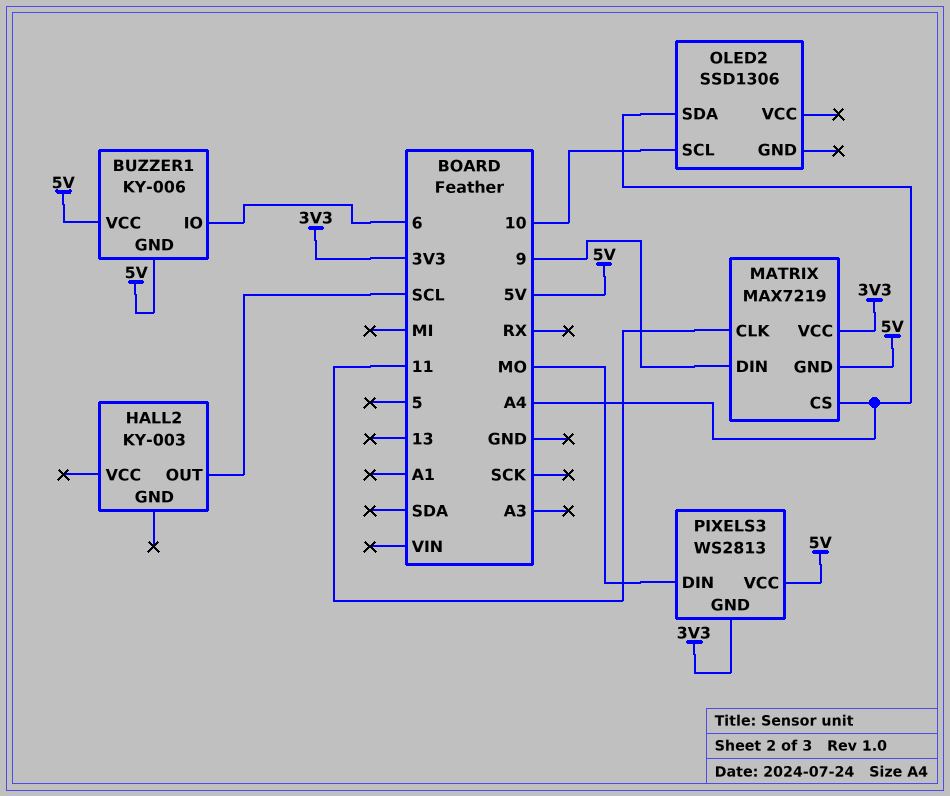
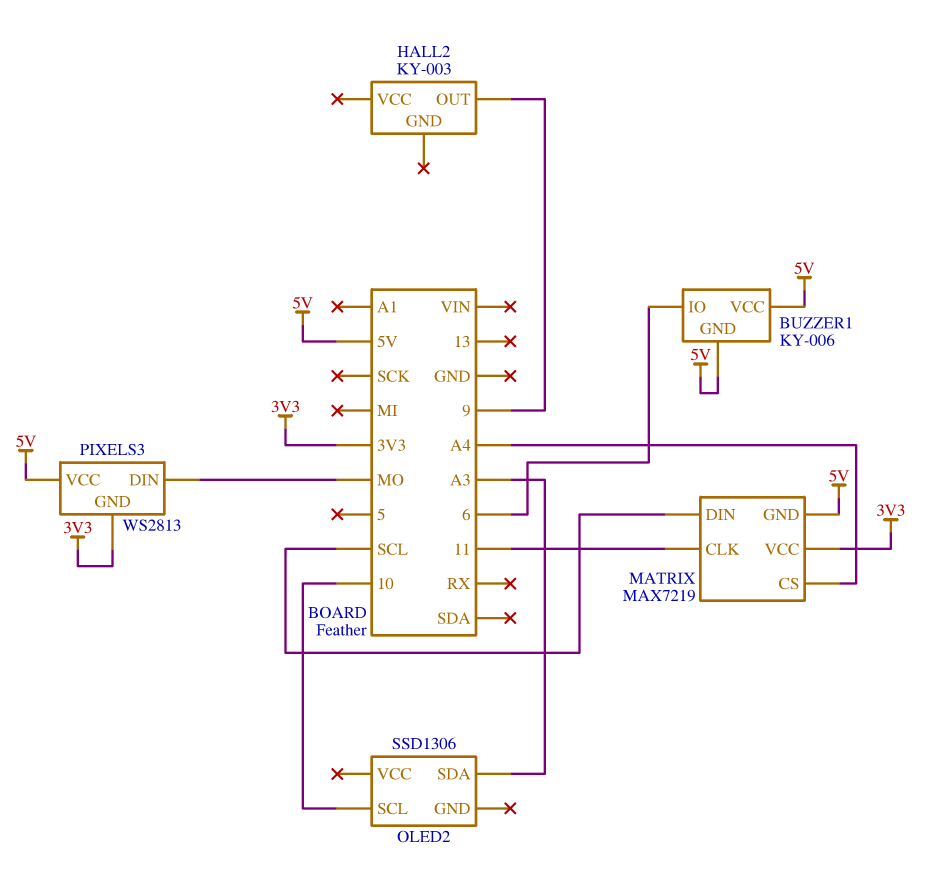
HALL2 pin OUT: SCL -> 9
MATRIX pin DIN: 9 -> SCL
OLED2 pin SDA: A4 -> A3

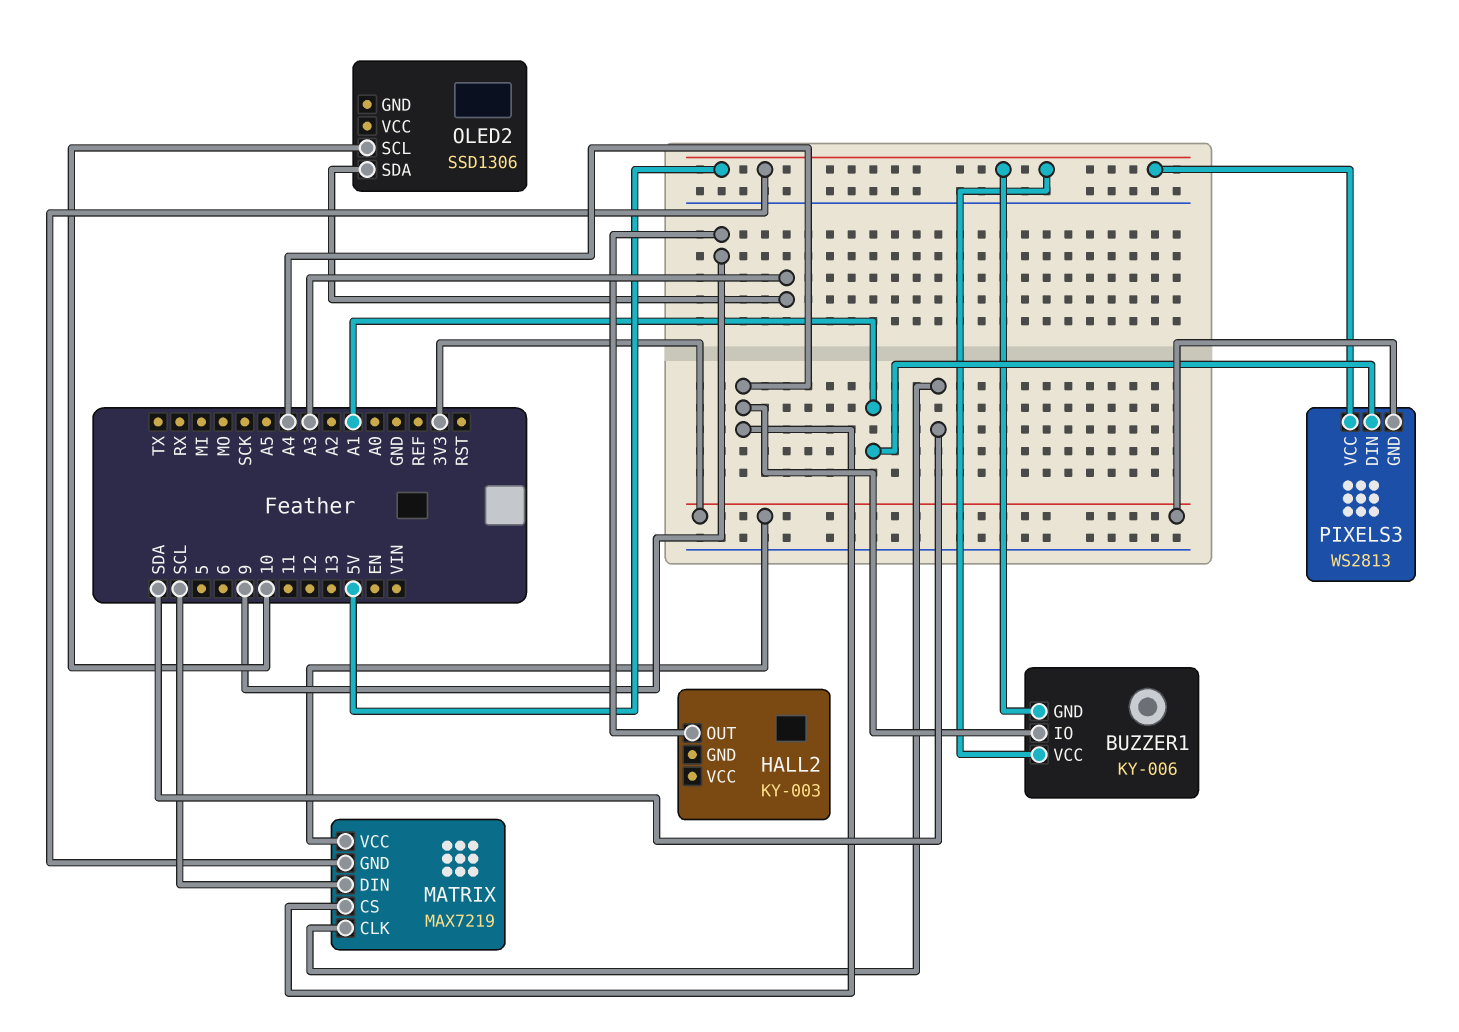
BUZZER1 pin IO: 6 -> A4
MATRIX pin CLK: 11 -> SDA
PIXELS3 pin DIN: MO -> A1

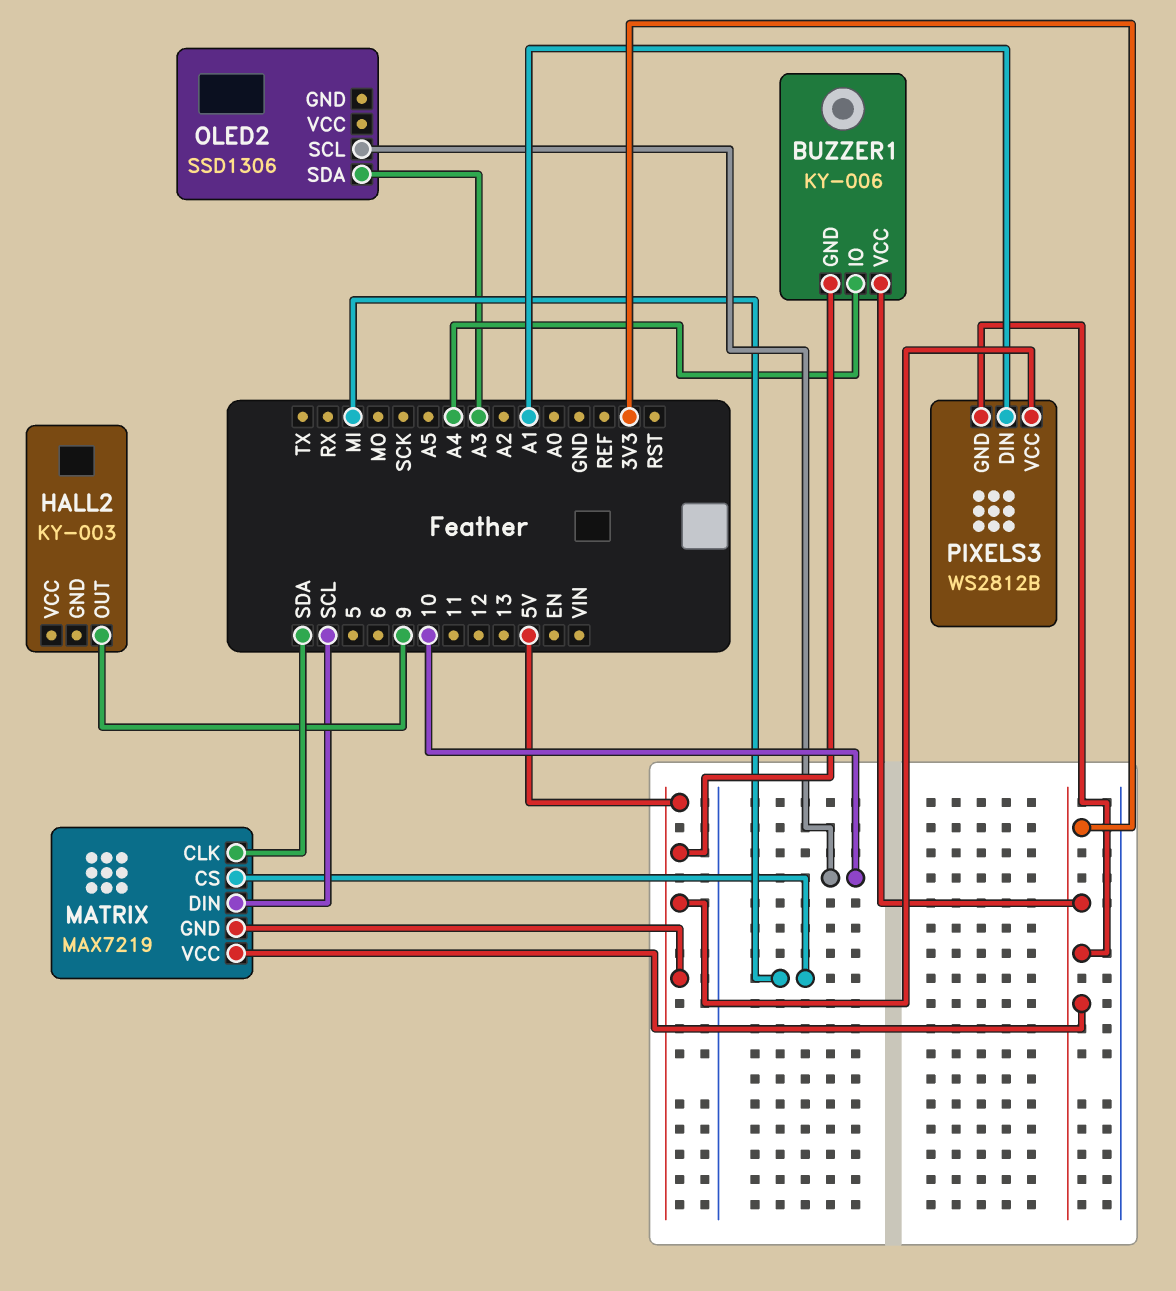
BUZZER1 pin VCC: 5V -> 3V3
MATRIX pin CS: A4 -> MI
PIXELS3: WS2813 -> WS2812B

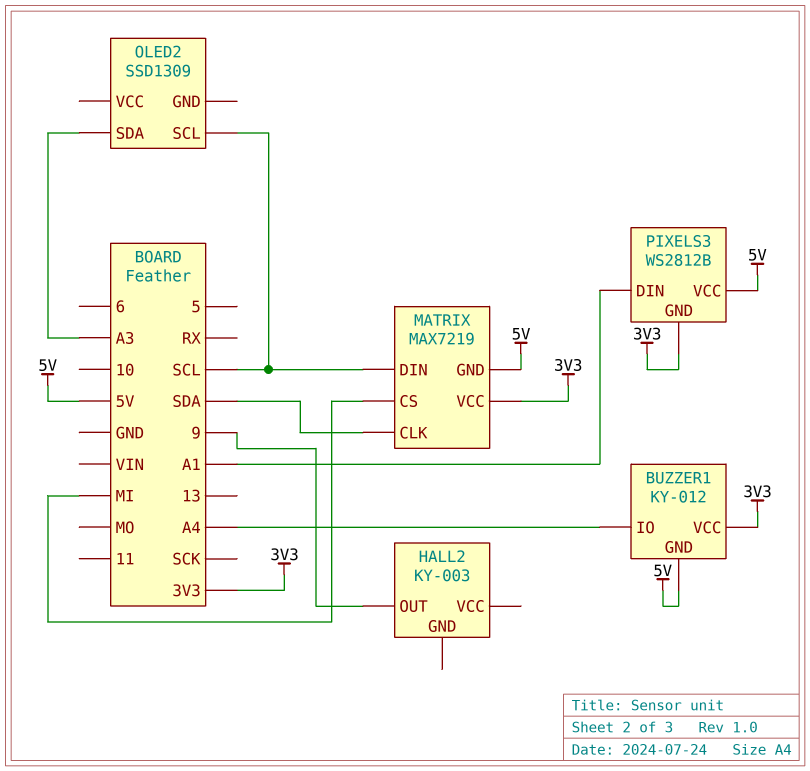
BUZZER1: KY-006 -> KY-012
OLED2: SSD1306 -> SSD1309
OLED2 pin SCL: 10 -> SCL

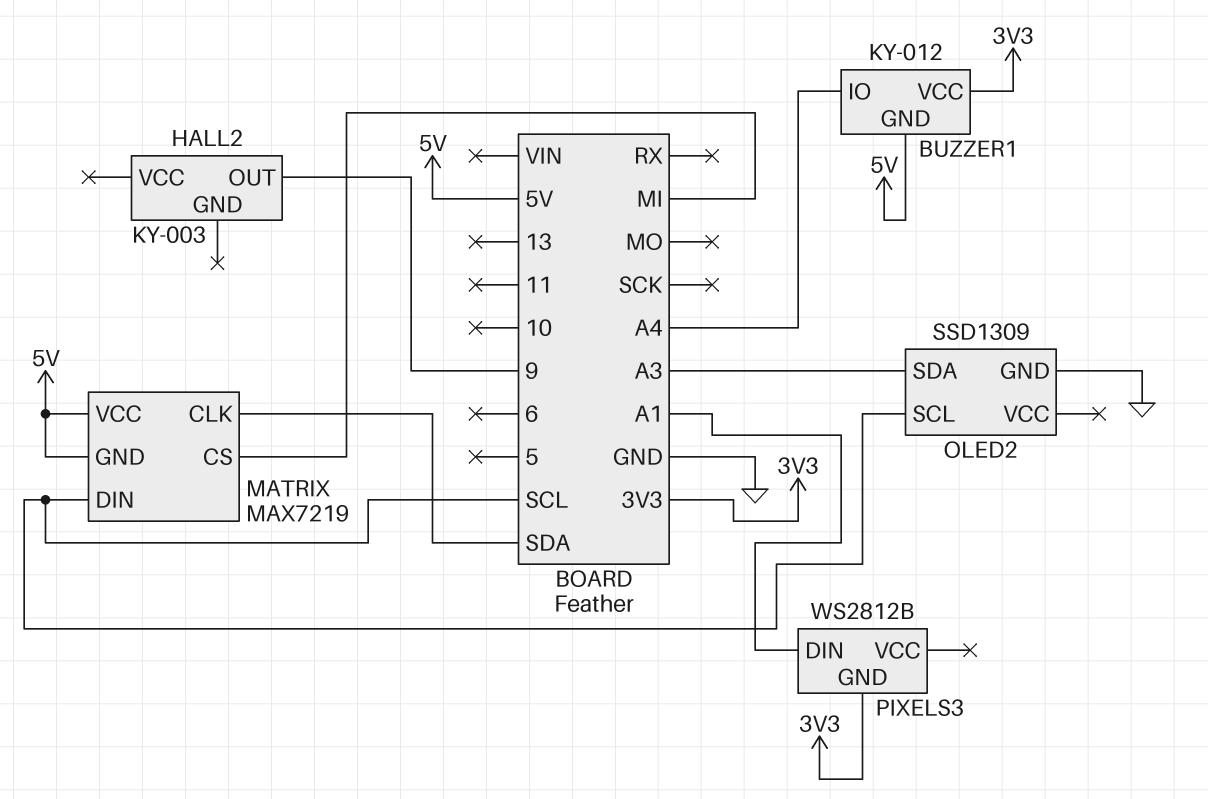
MATRIX pin VCC: 3V3 -> 5V
OLED2 pin GND: none -> GND
PIXELS3 pin VCC: 5V -> none

